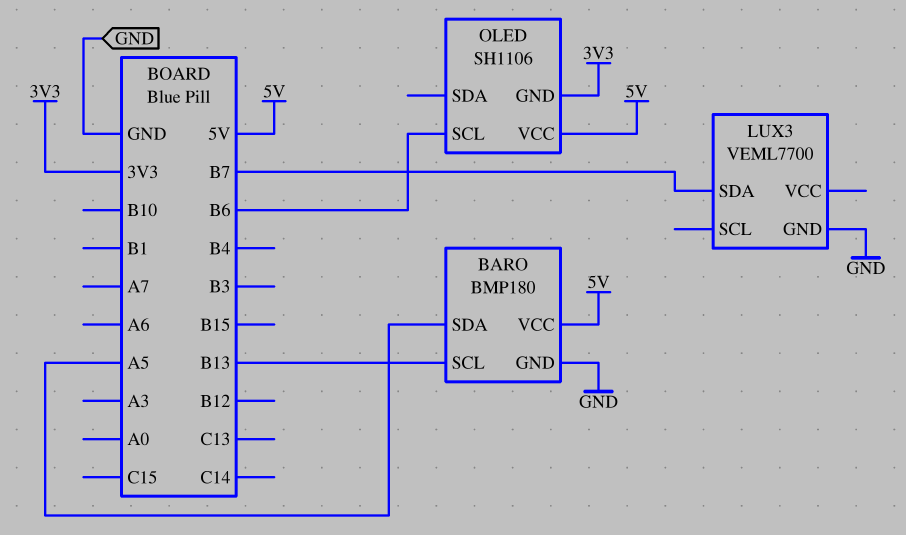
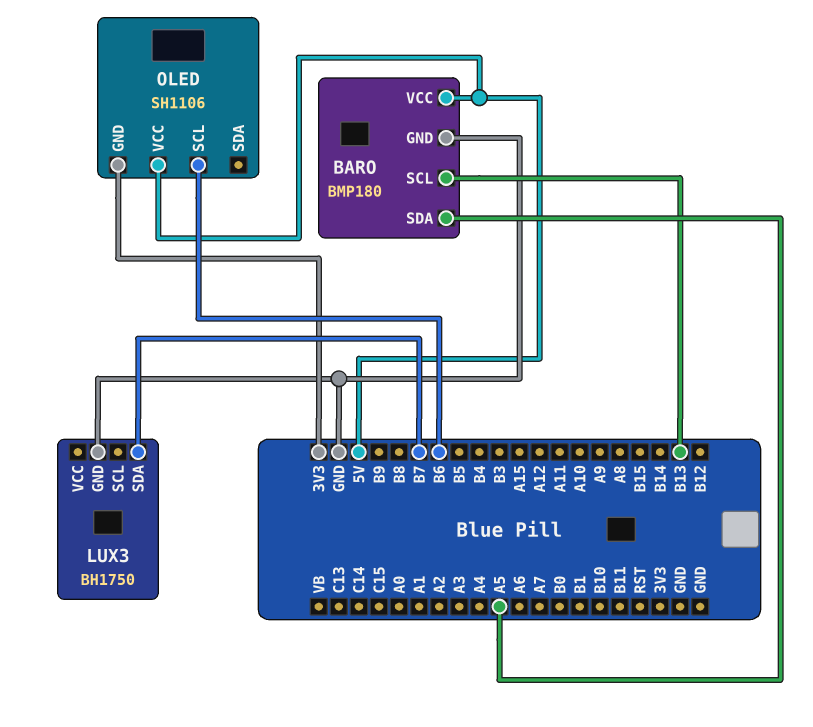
LUX3: VEML7700 -> BH1750

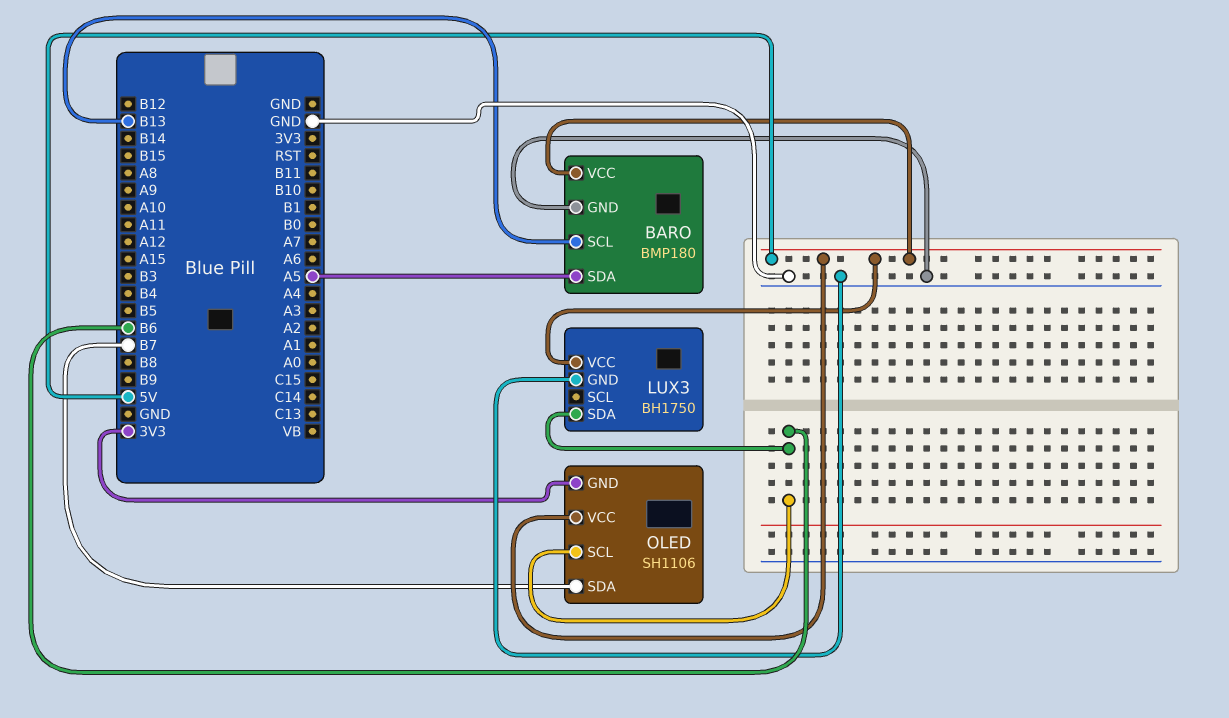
LUX3 pin SDA: B7 -> B6
LUX3 pin VCC: none -> 5V
OLED pin SDA: none -> B7

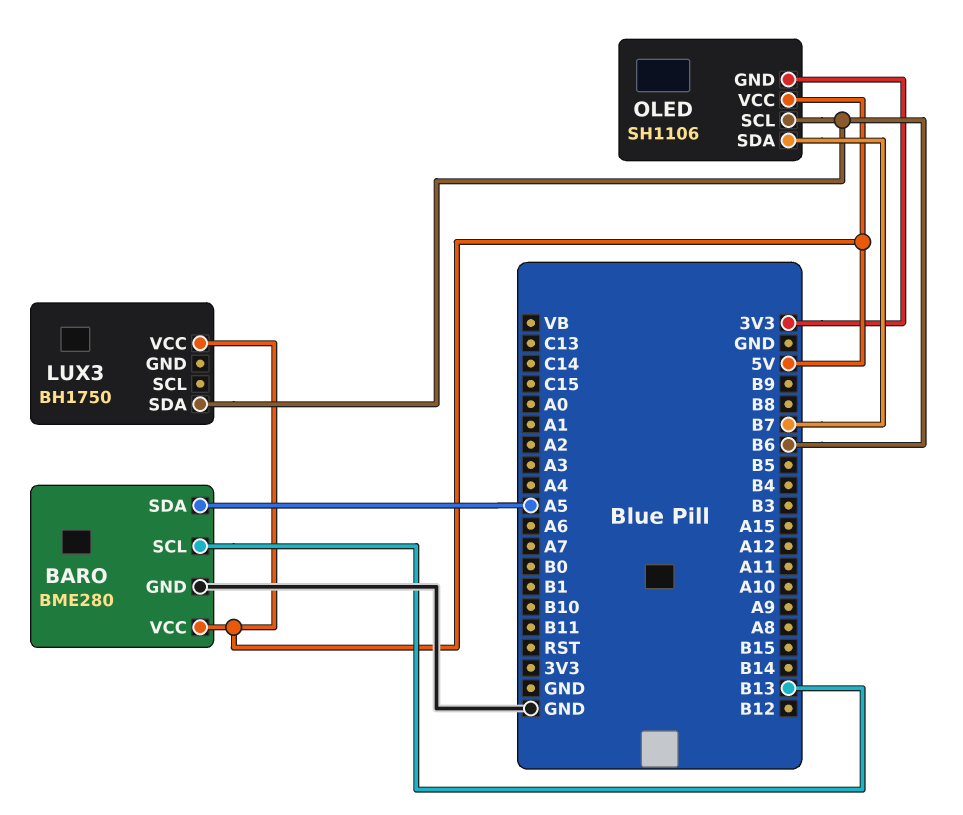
BARO: BMP180 -> BME280
LUX3 pin GND: GND -> none

